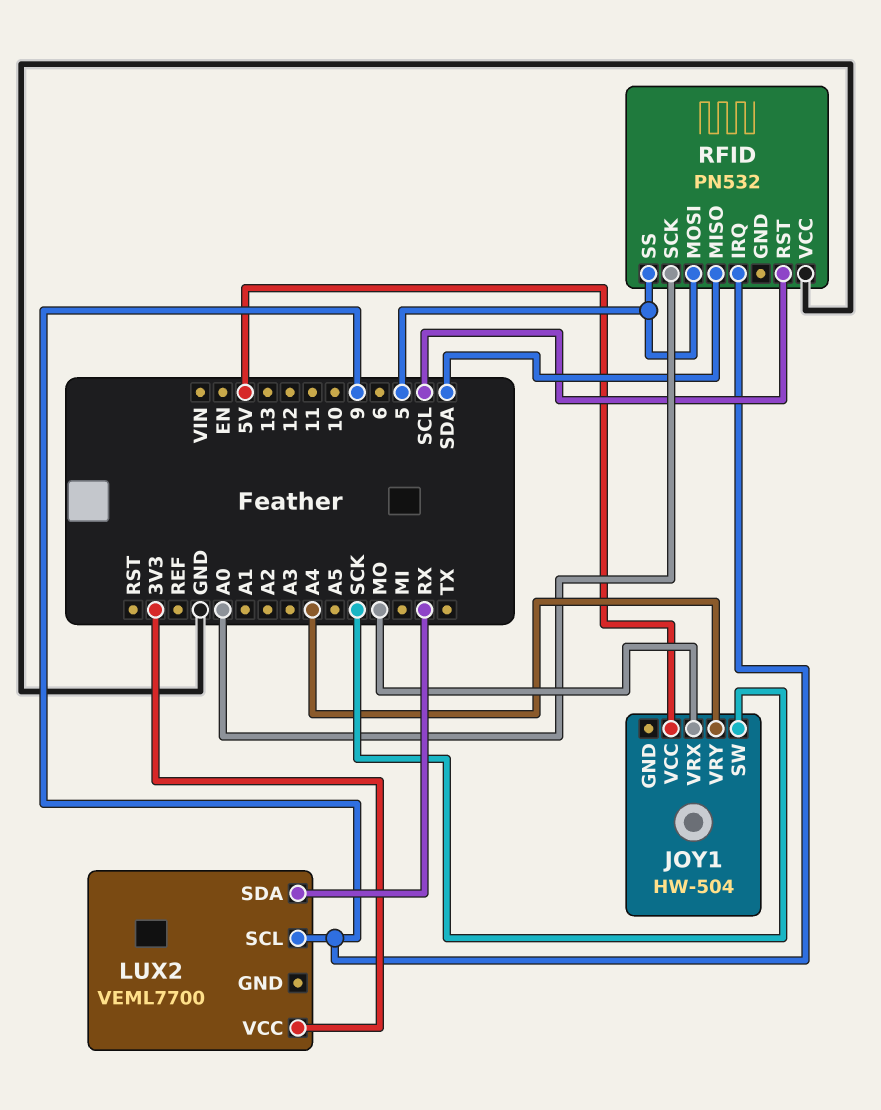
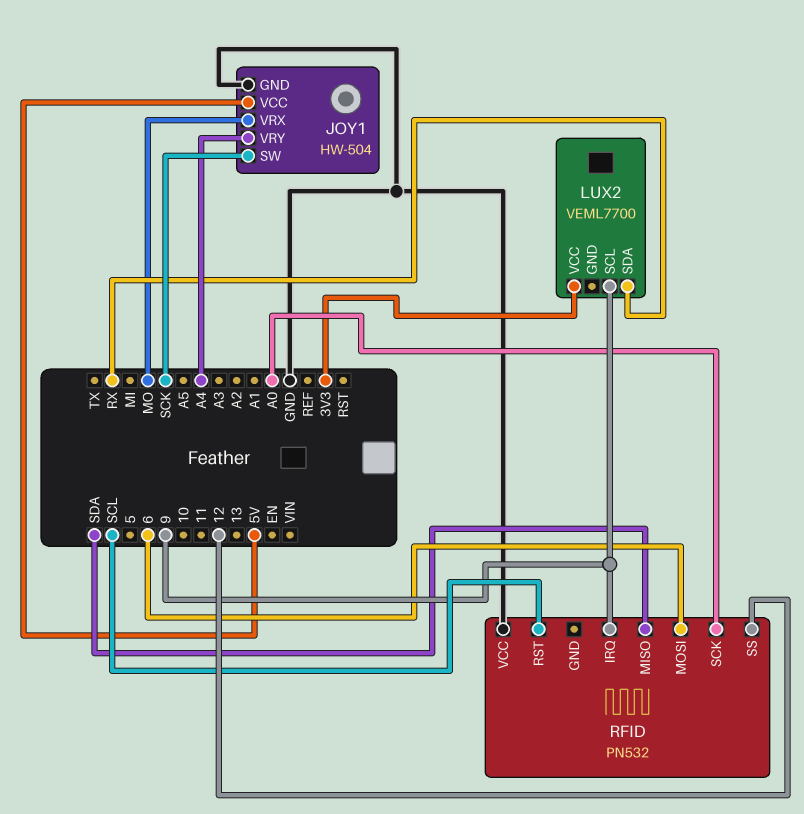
JOY1 pin GND: none -> GND
RFID pin MOSI: 5 -> 6
RFID pin SS: 5 -> 12

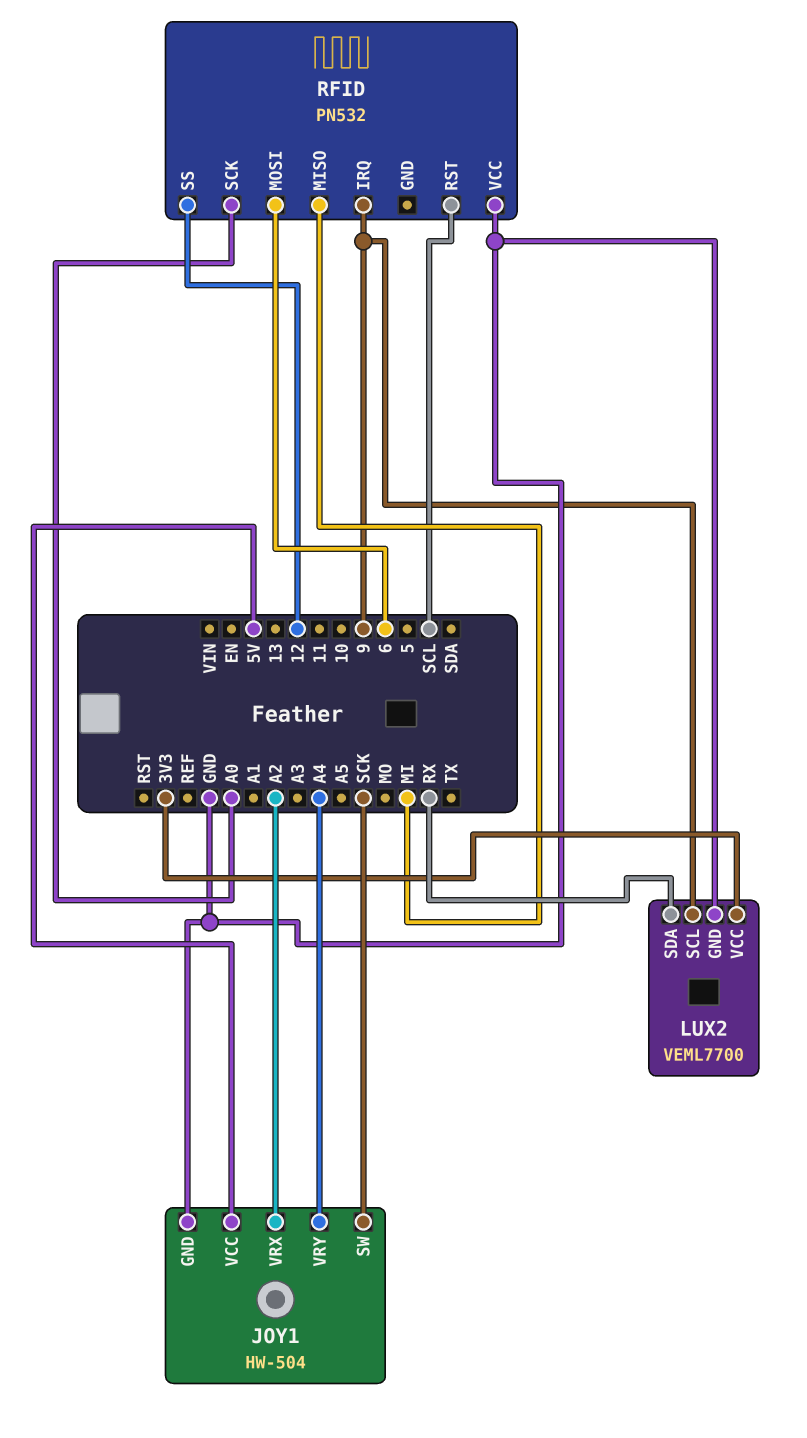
JOY1 pin VRX: MO -> A2
LUX2 pin GND: none -> GND
RFID pin MISO: SDA -> MI

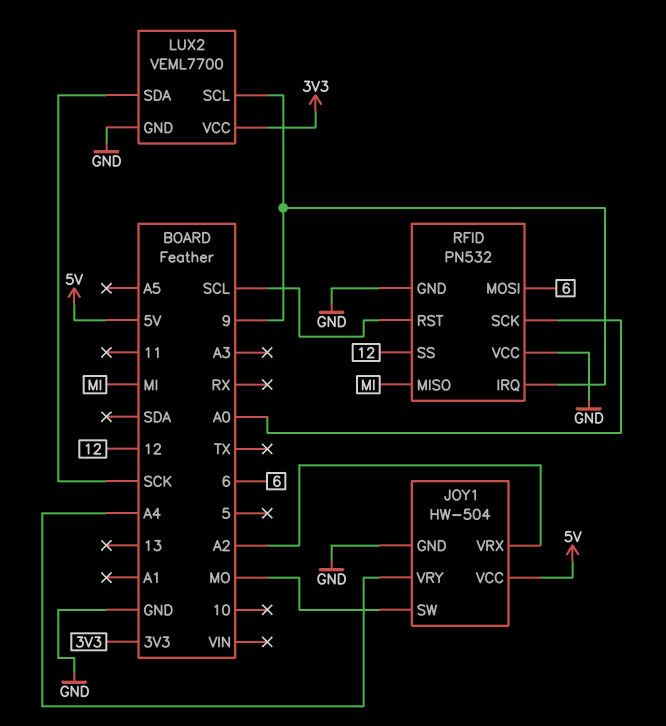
JOY1 pin SW: SCK -> MO
LUX2 pin SDA: RX -> SCK
RFID pin GND: none -> GND

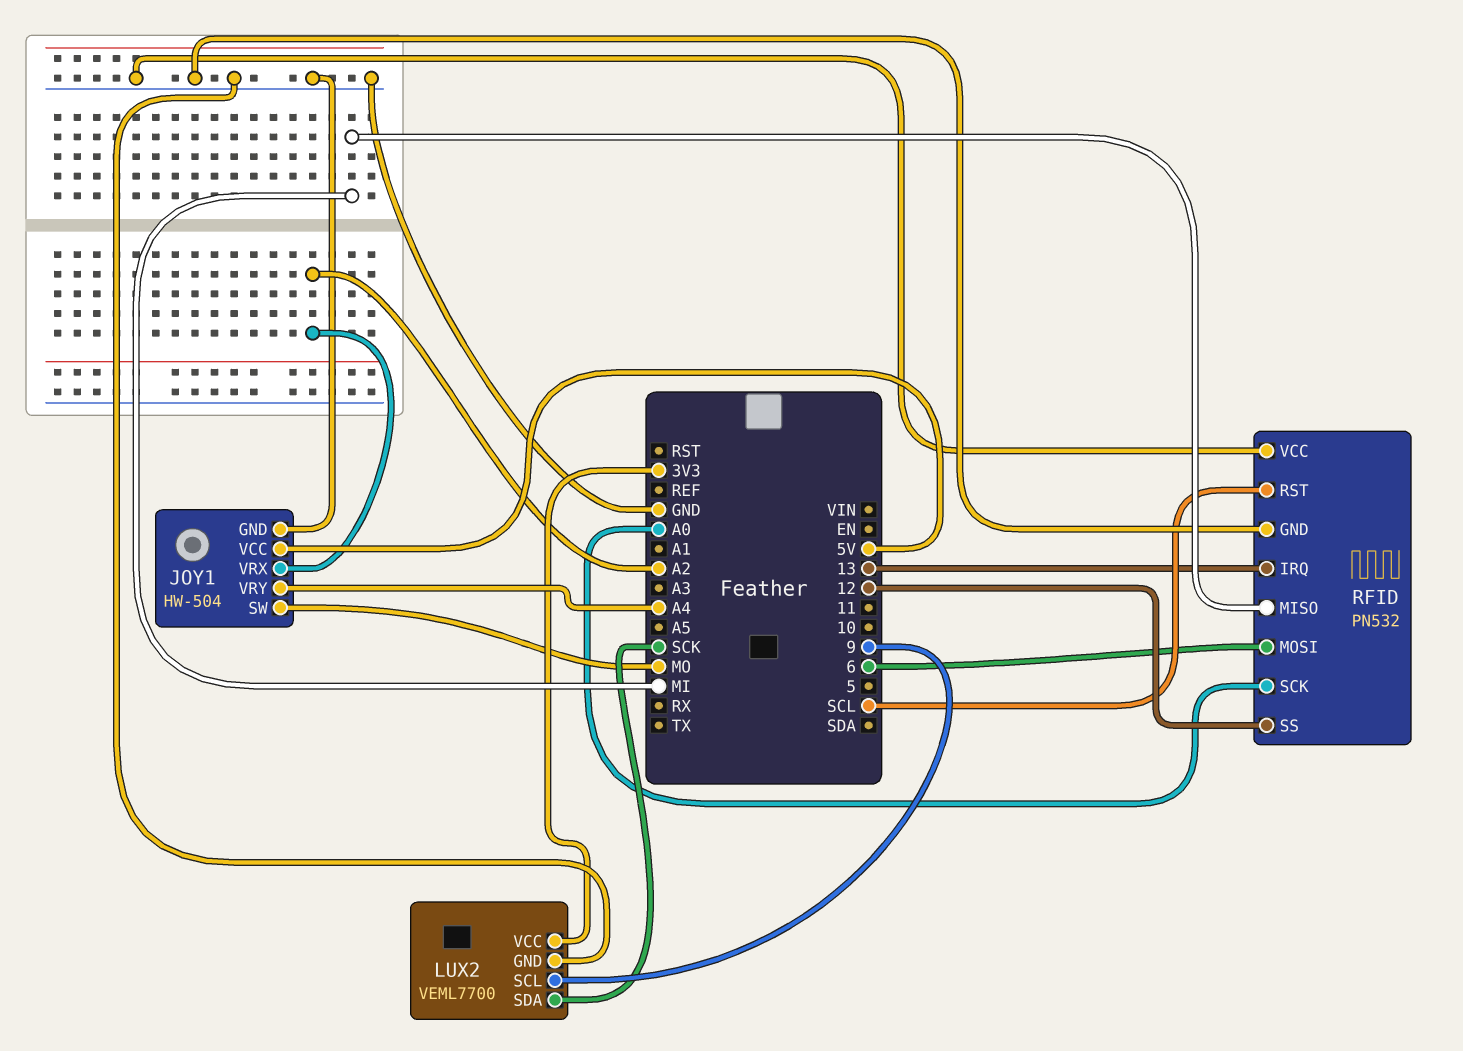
RFID pin IRQ: 9 -> 13

